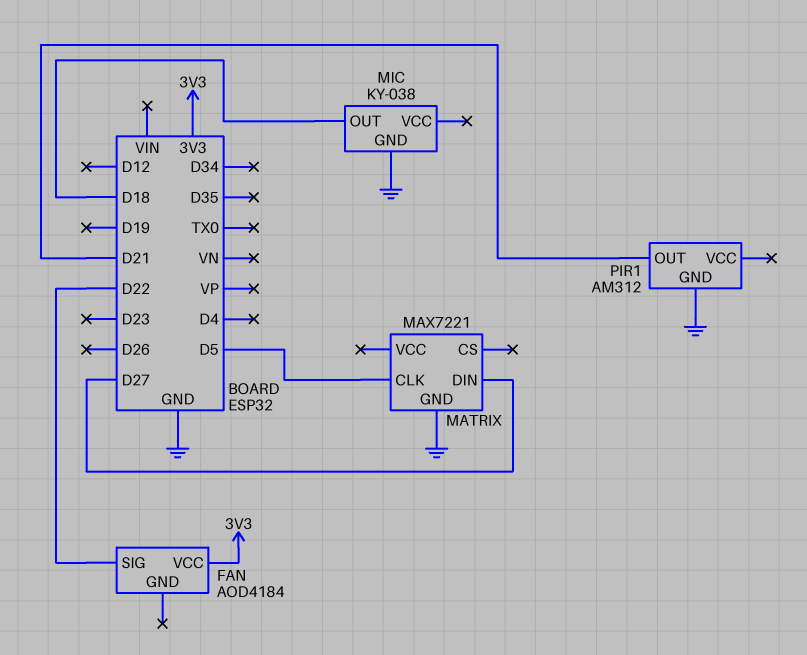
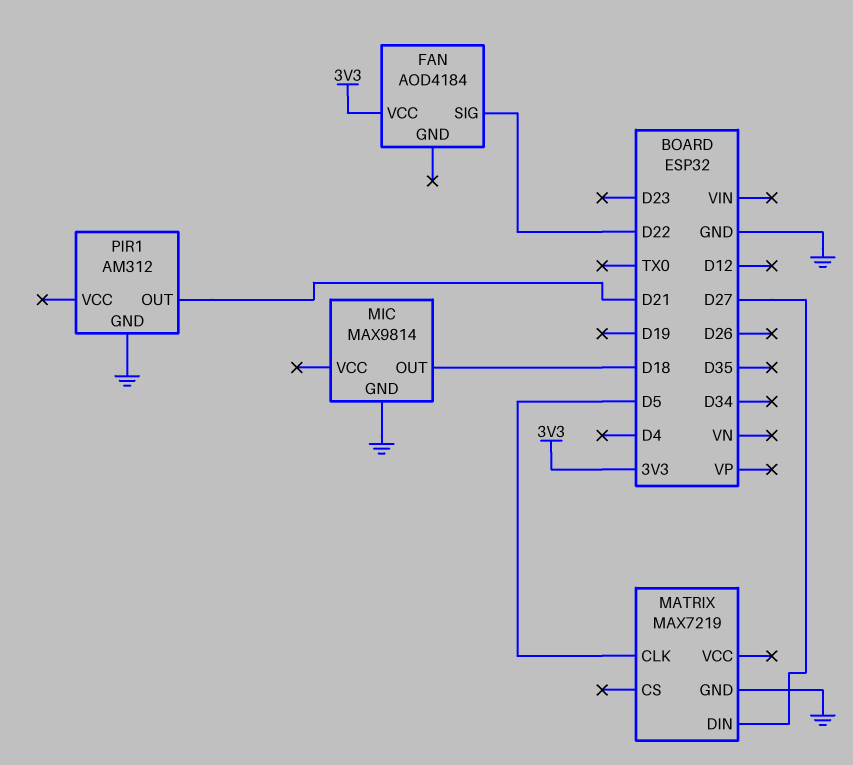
MATRIX: MAX7221 -> MAX7219
MIC: KY-038 -> MAX9814

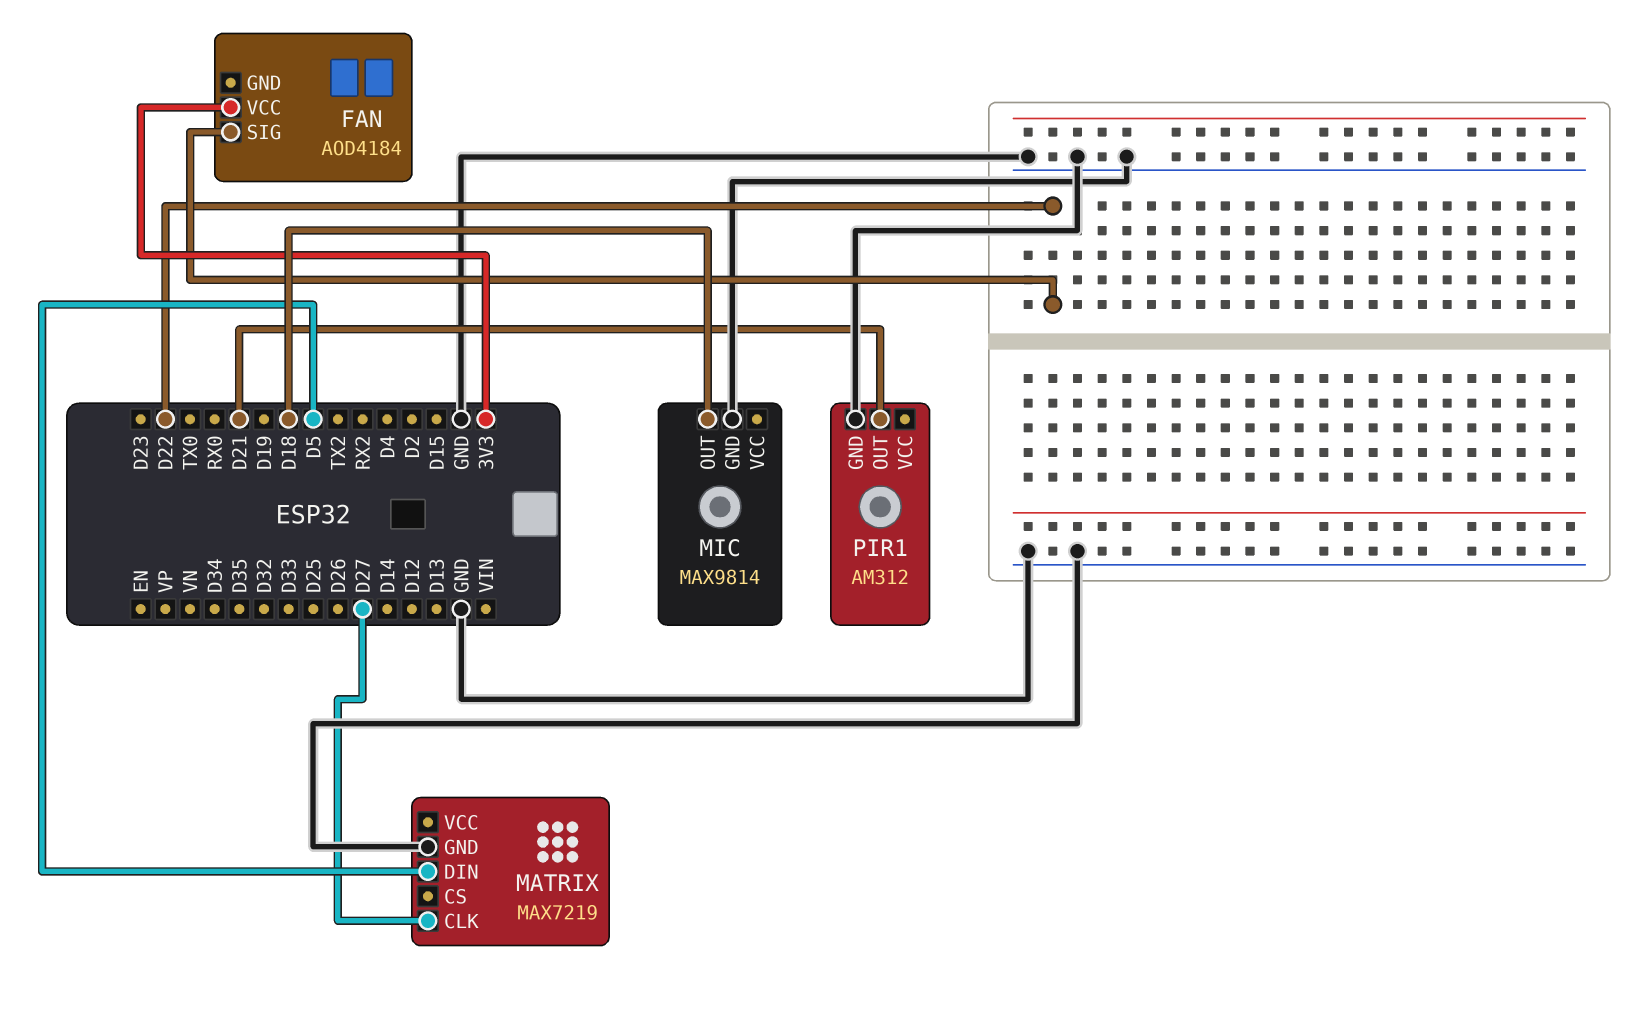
MATRIX pin CLK: D5 -> D27
MATRIX pin DIN: D27 -> D5

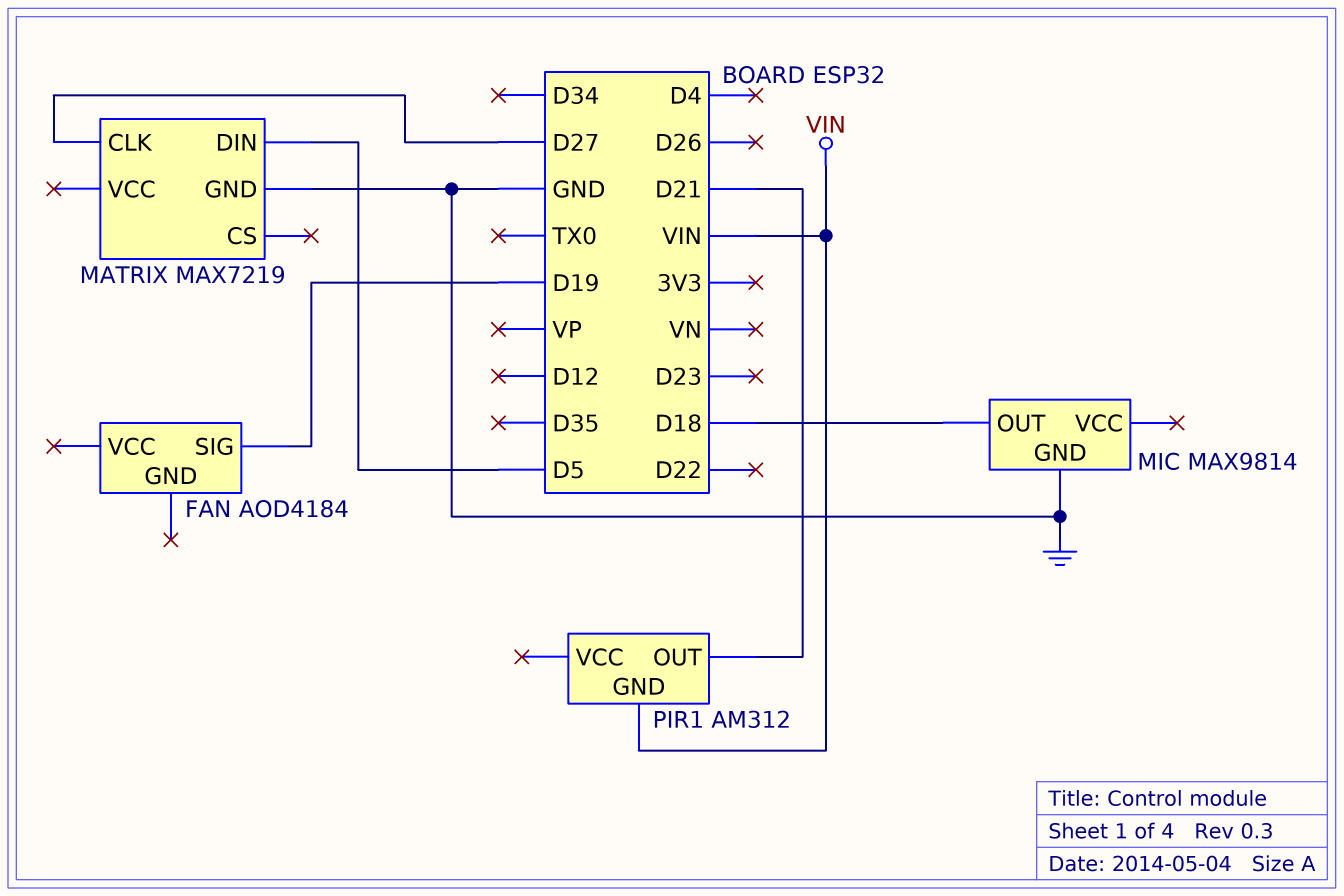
FAN pin SIG: D22 -> D19
FAN pin VCC: 3V3 -> none
PIR1 pin GND: GND -> VIN

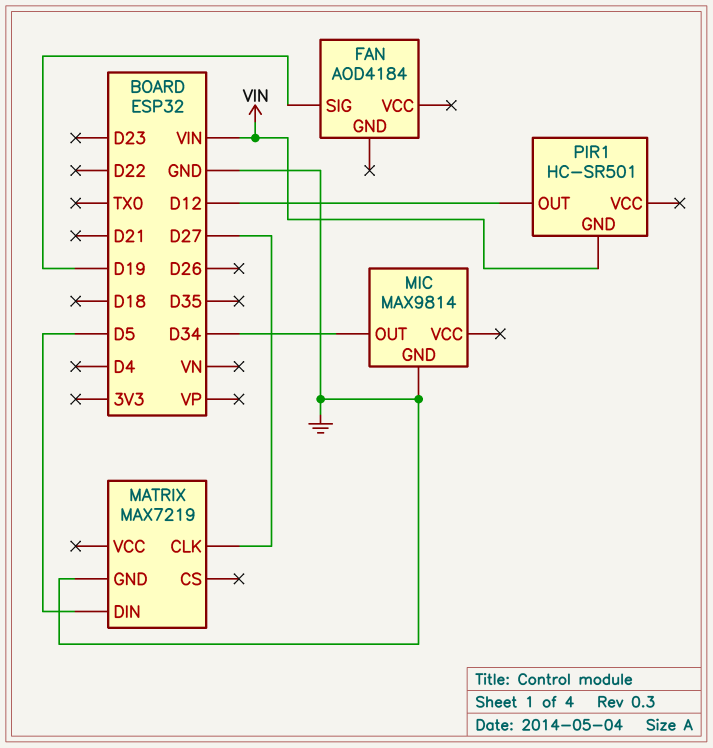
MIC pin OUT: D18 -> D34
PIR1: AM312 -> HC-SR501
PIR1 pin OUT: D21 -> D12

